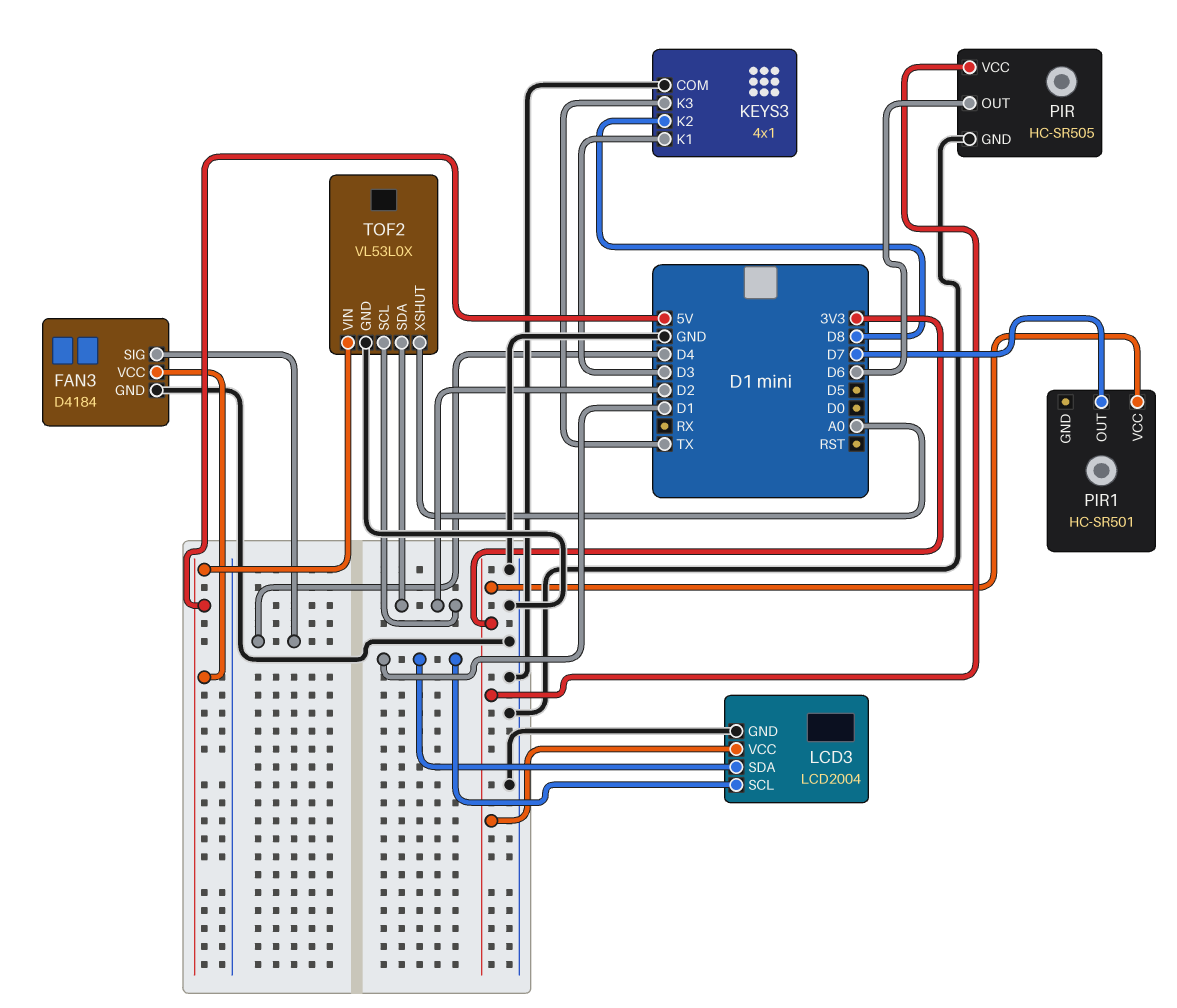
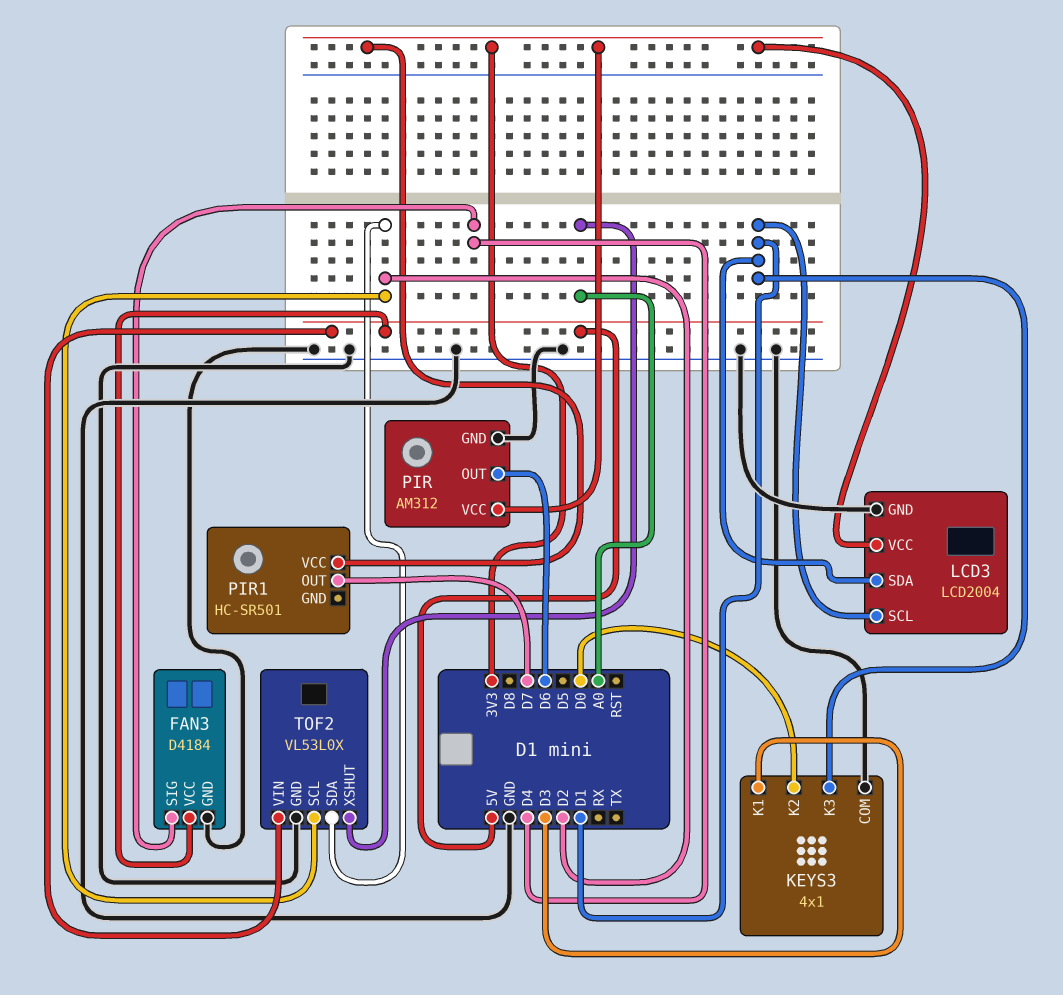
KEYS3 pin K2: D8 -> D0
KEYS3 pin K3: TX -> D1
PIR: HC-SR505 -> AM312

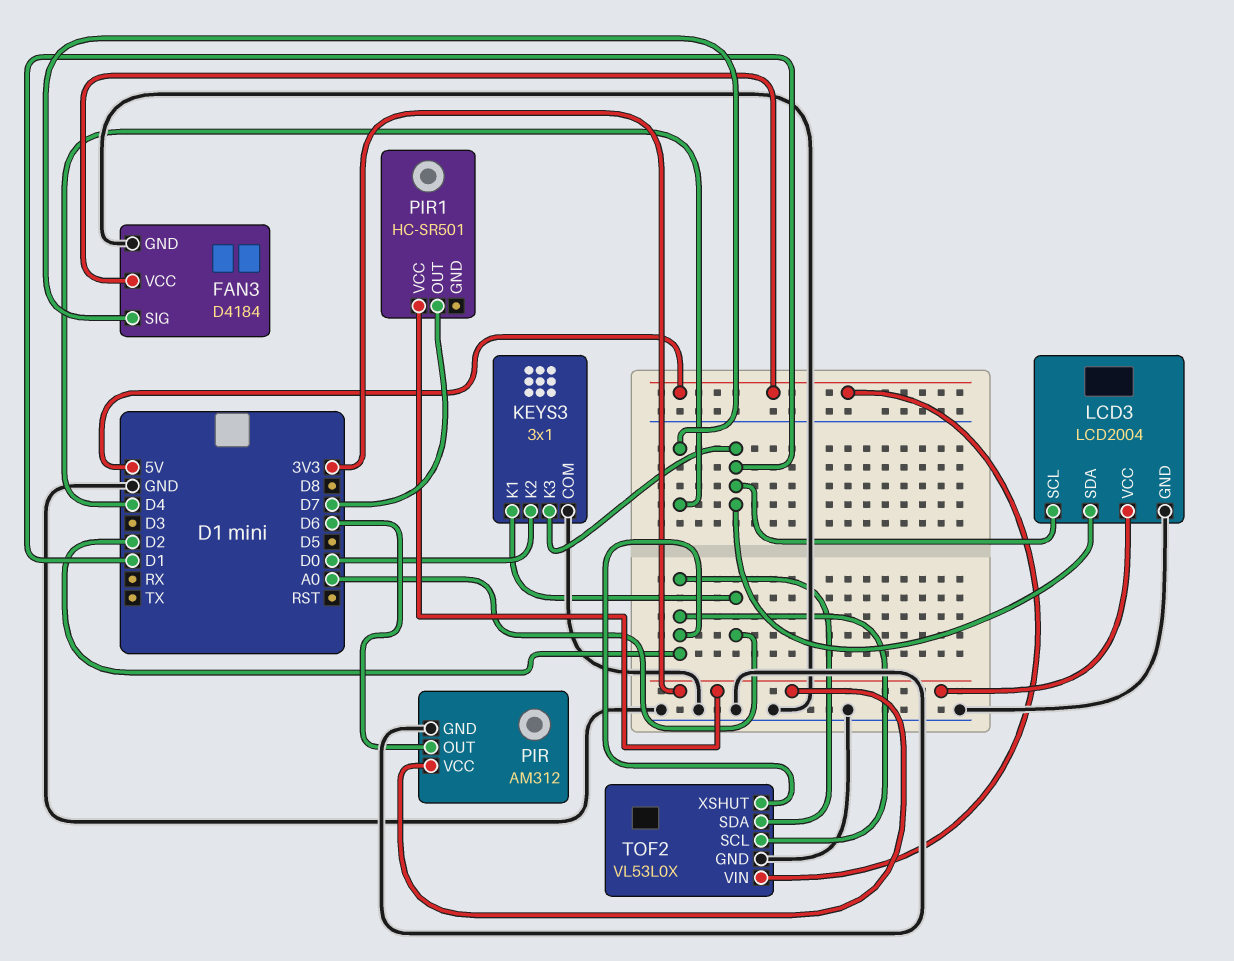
KEYS3: 4x1 -> 3x1
KEYS3 pin K1: D3 -> A0
TOF2 pin XSHUT: A0 -> D2

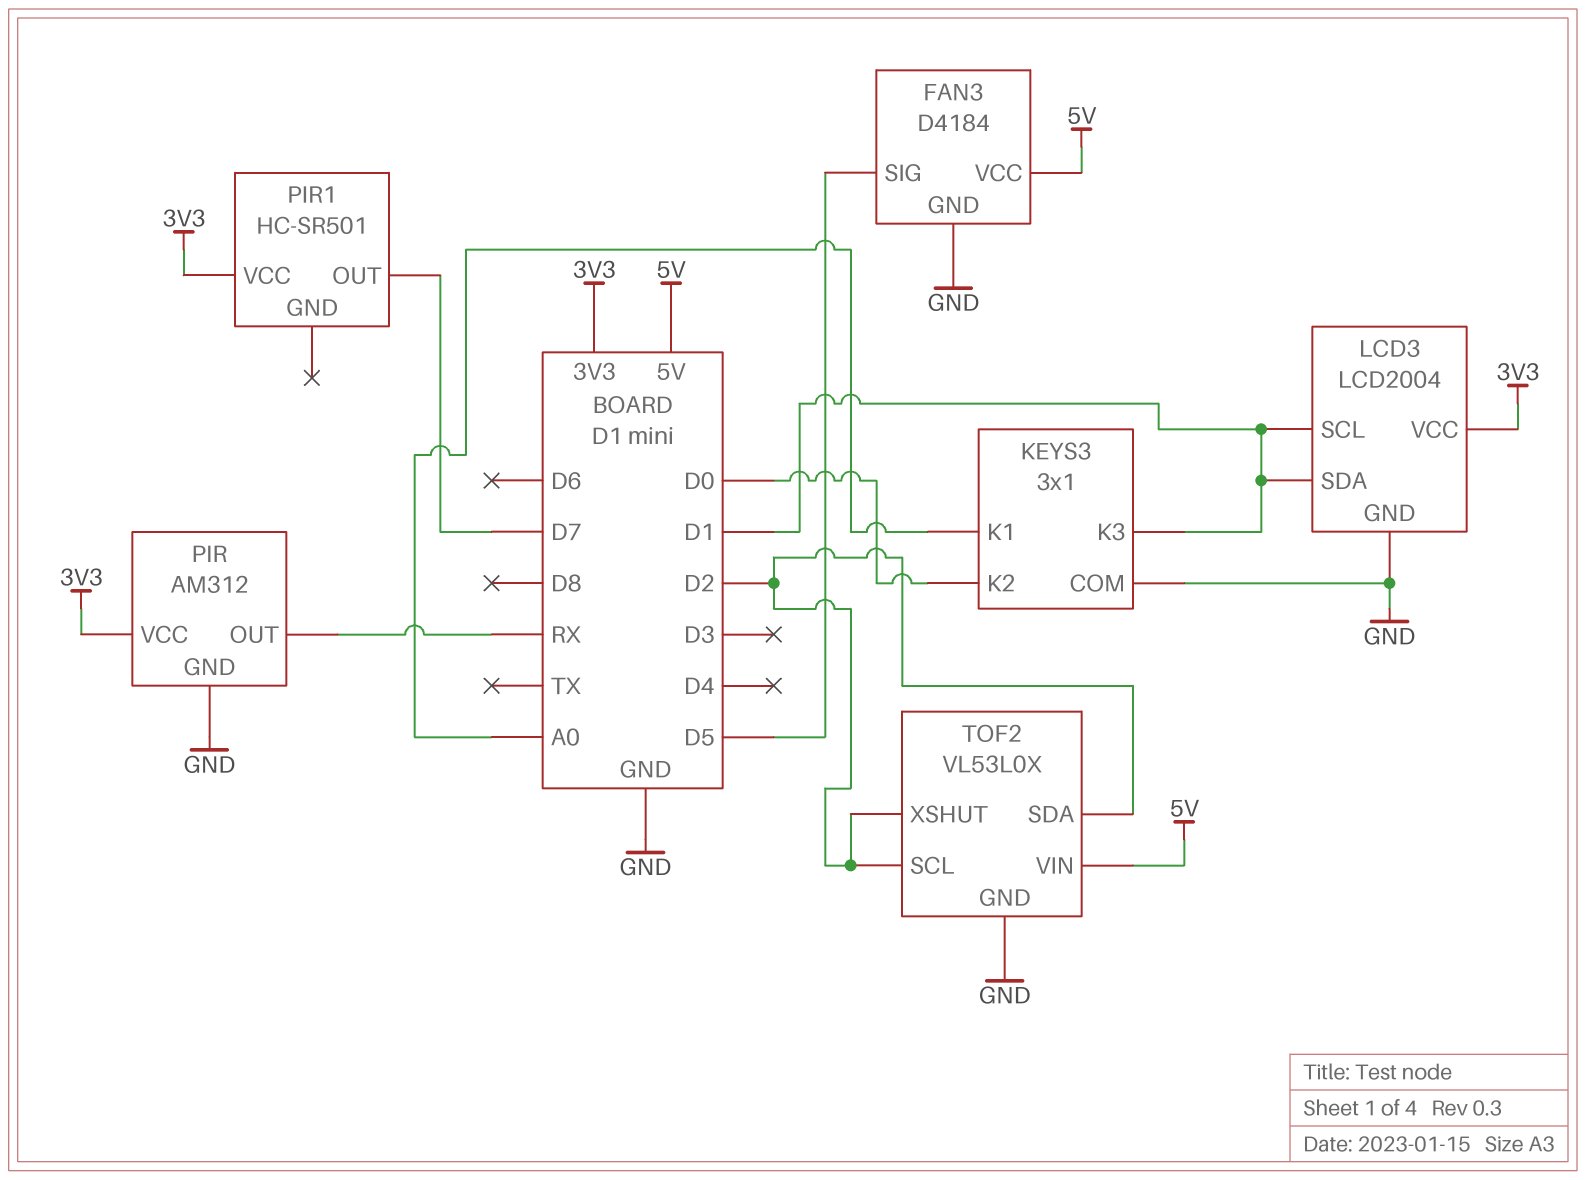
FAN3 pin SIG: D4 -> D5
PIR pin OUT: D6 -> RX

